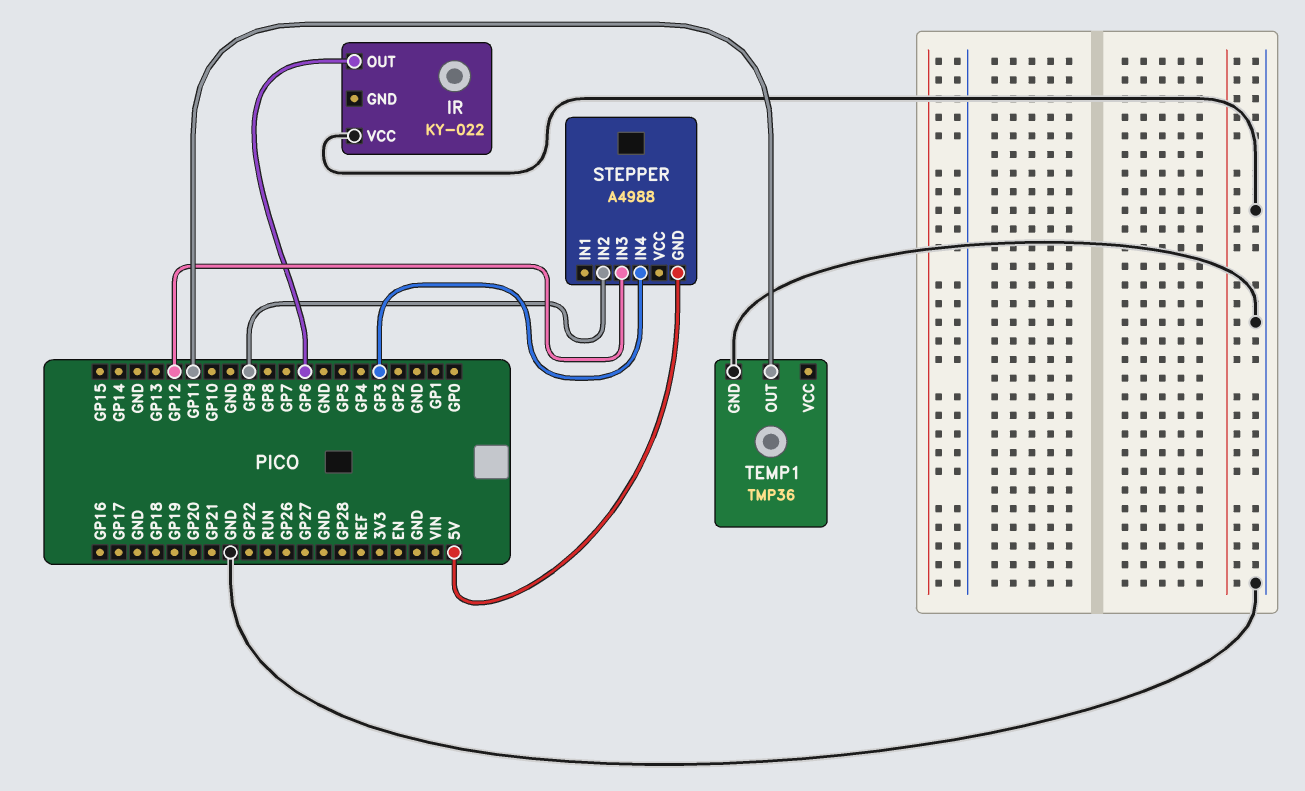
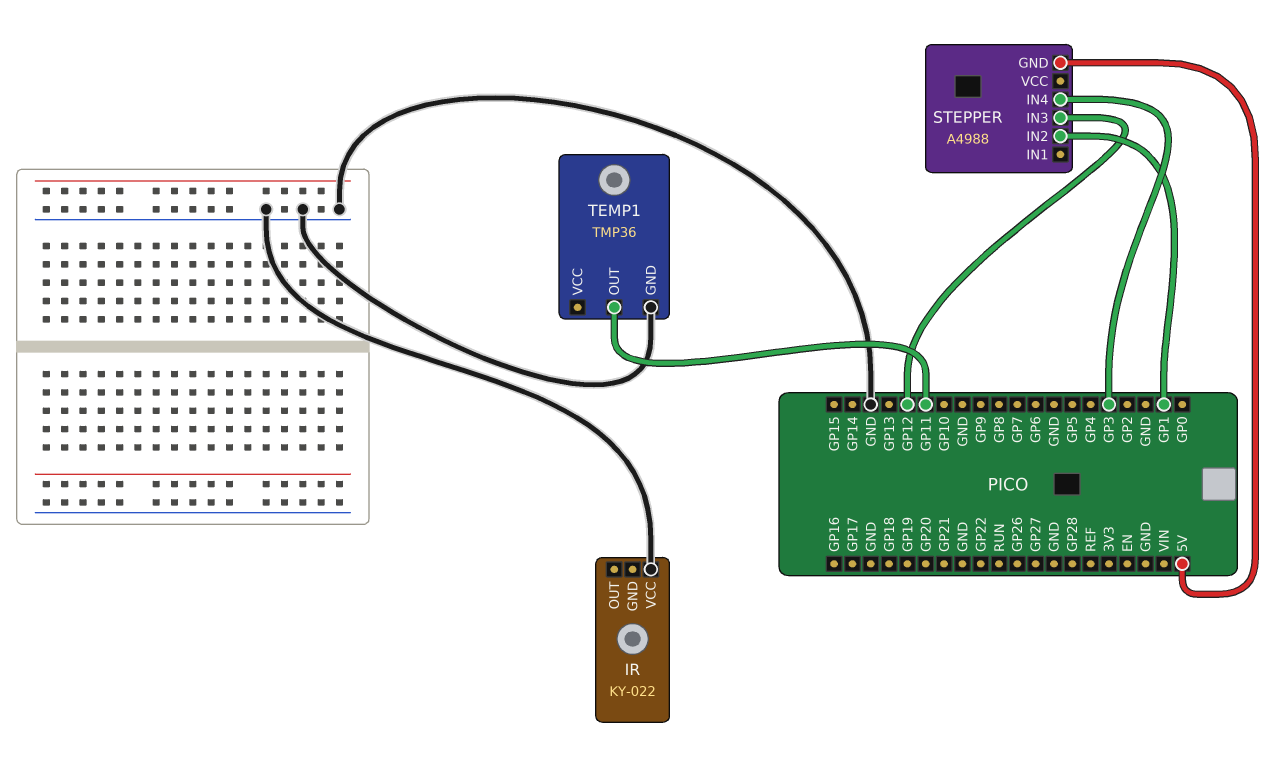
IR pin OUT: GP6 -> none
STEPPER pin IN2: GP9 -> GP1

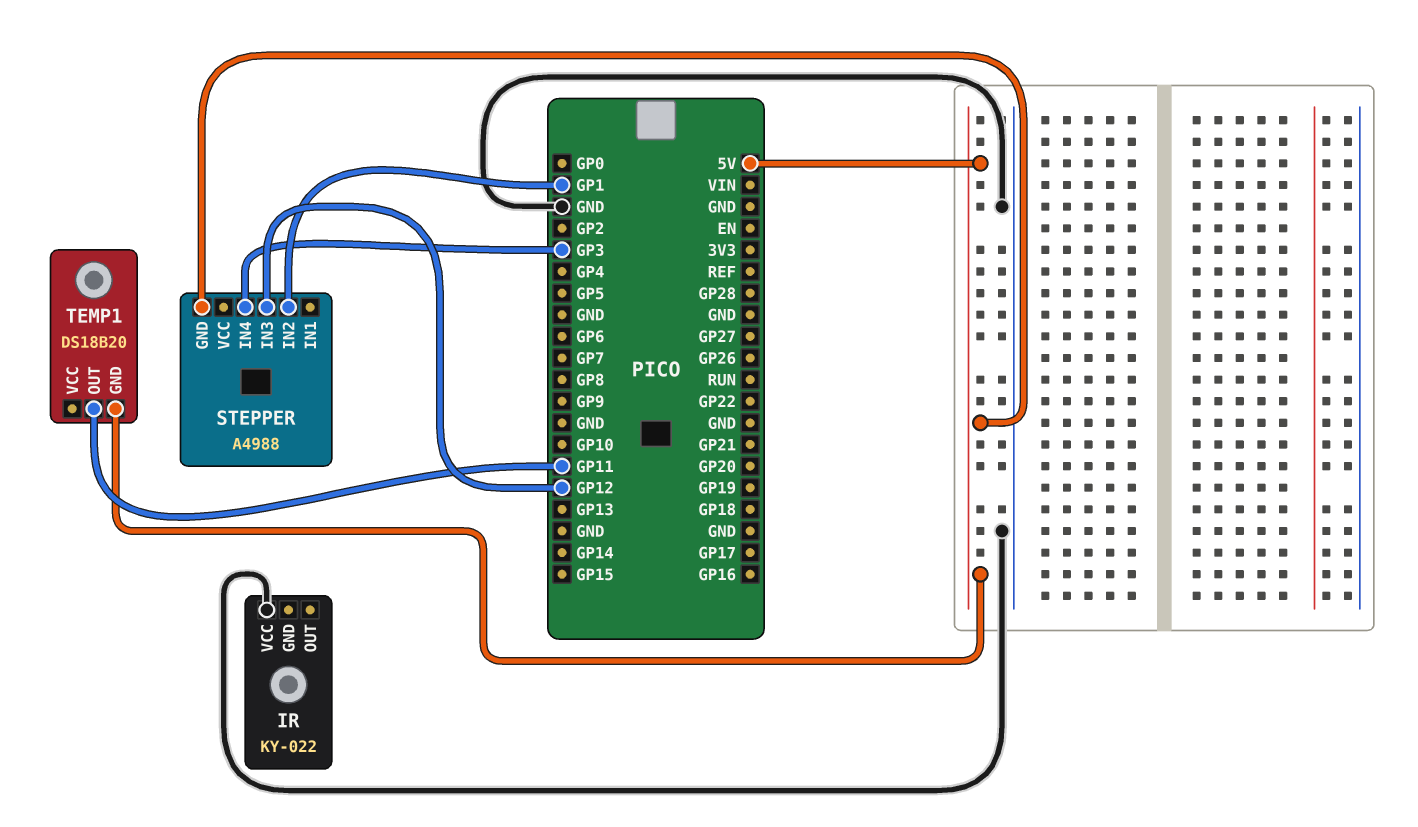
TEMP1: TMP36 -> DS18B20
TEMP1 pin GND: GND -> 5V

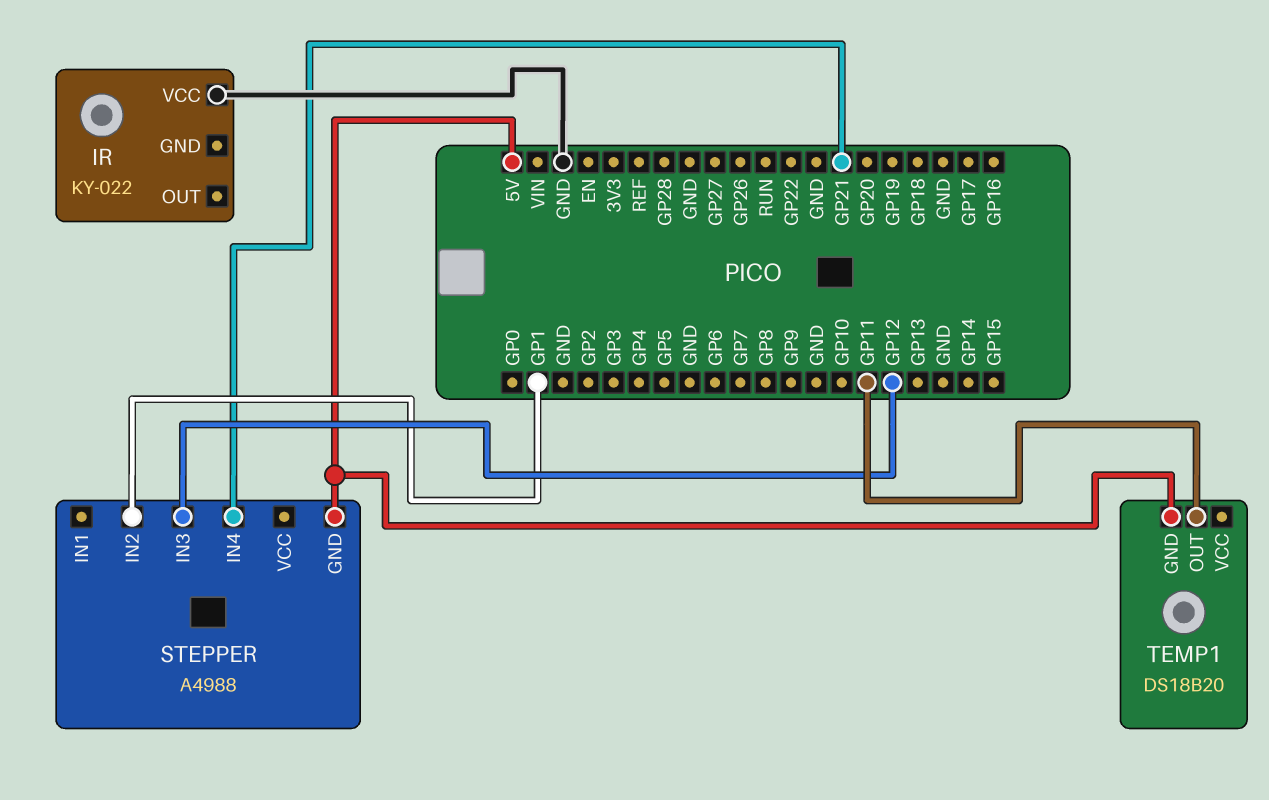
STEPPER pin IN4: GP3 -> GP21

